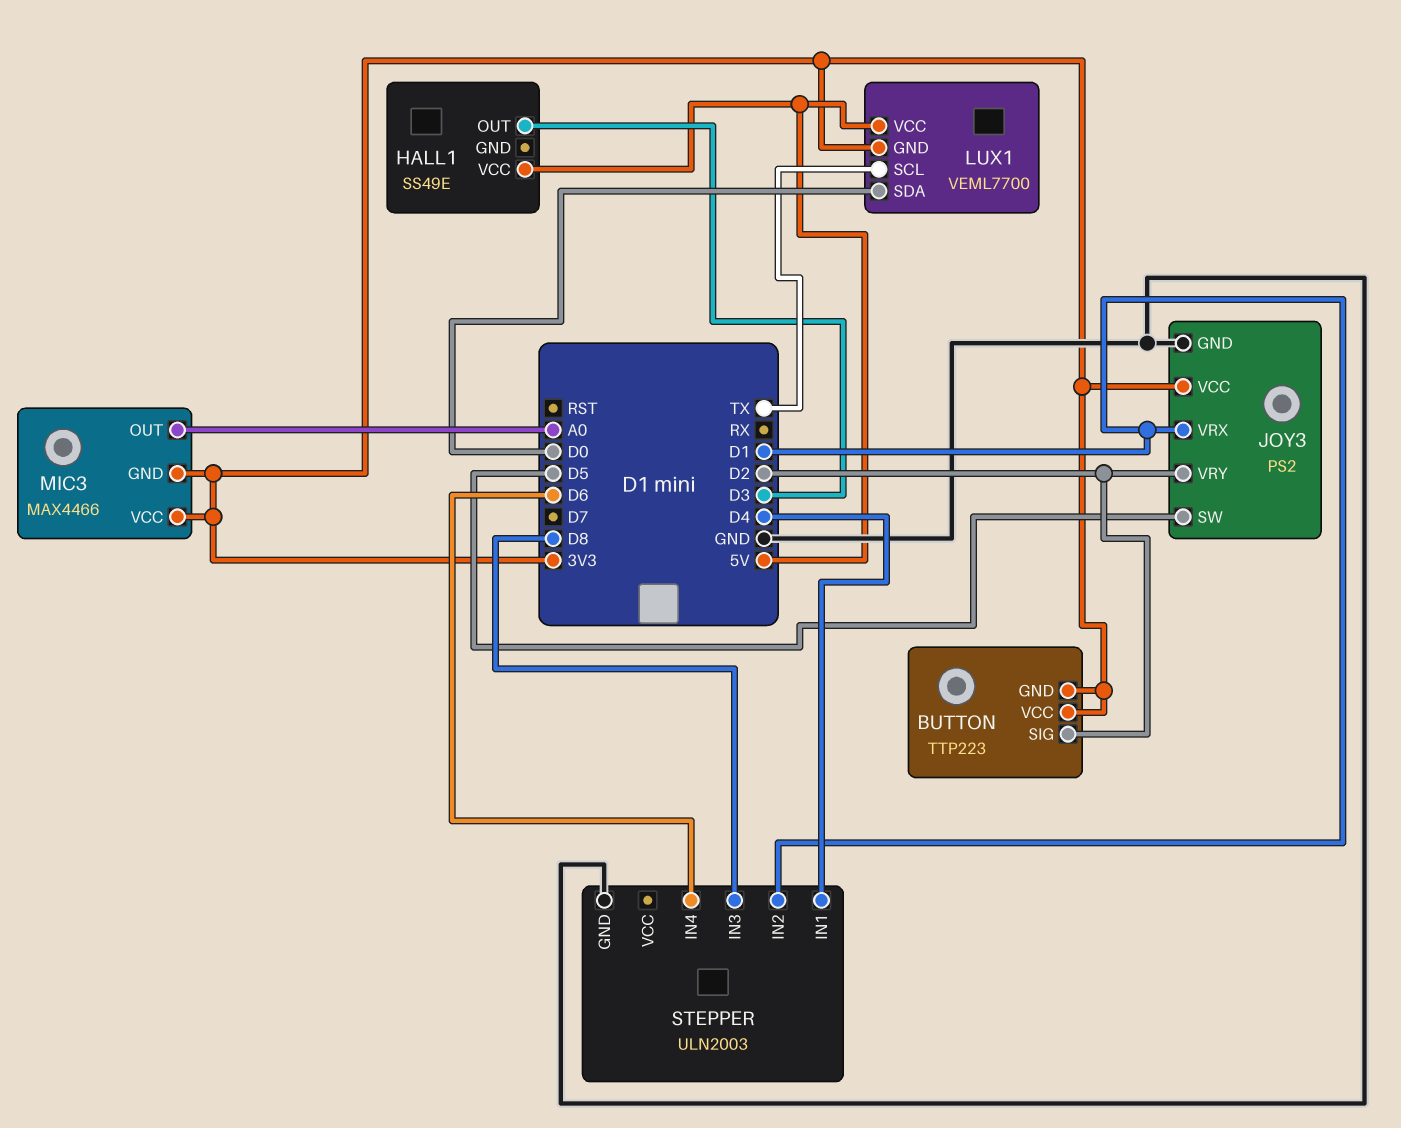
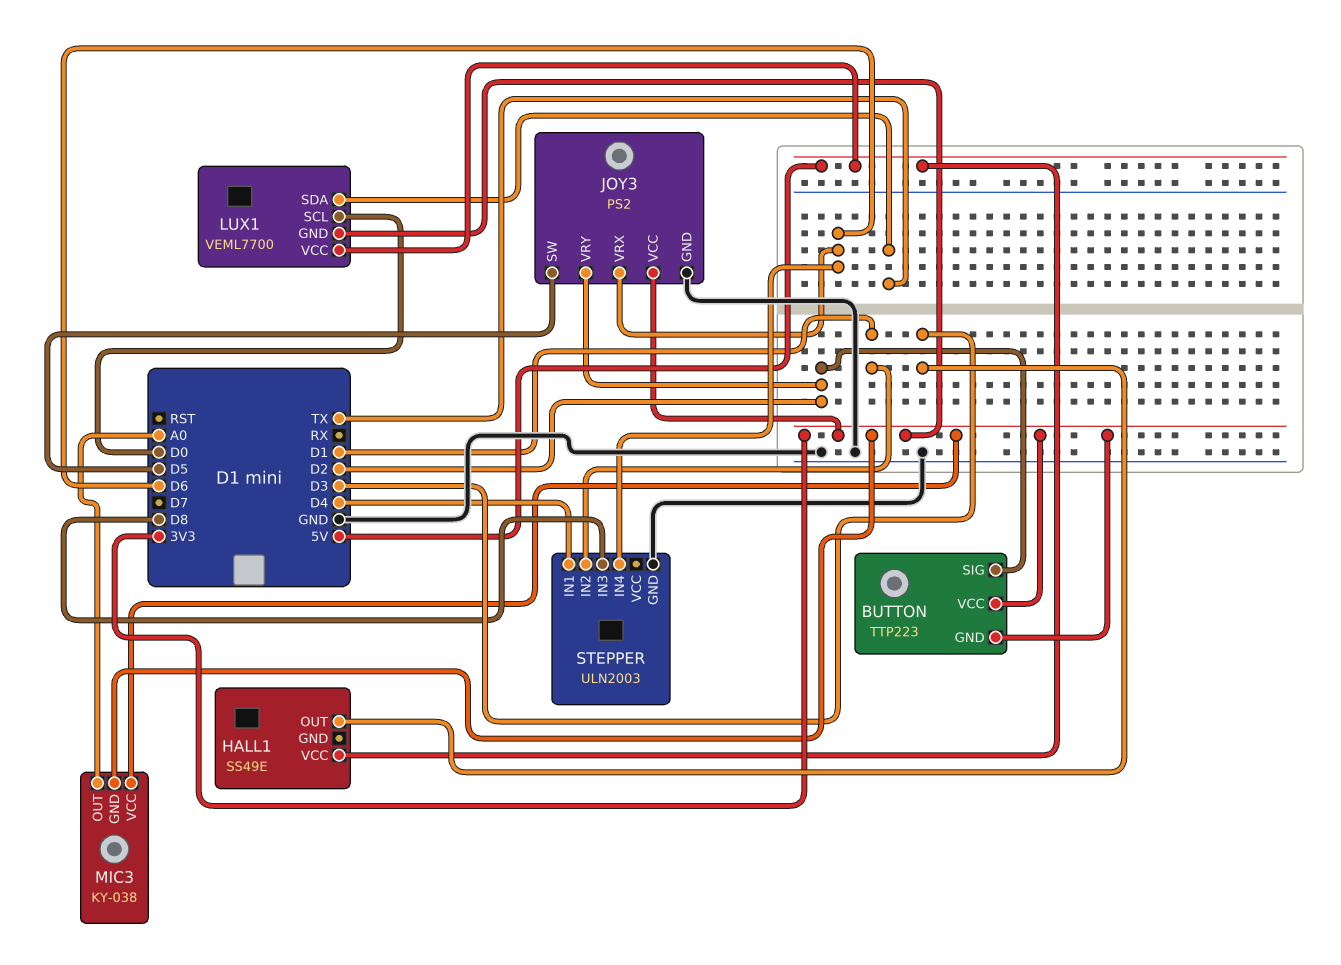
JOY3 pin VRX: D1 -> D6
LUX1 pin SCL: TX -> D0
LUX1 pin SDA: D0 -> TX
MIC3: MAX4466 -> KY-038

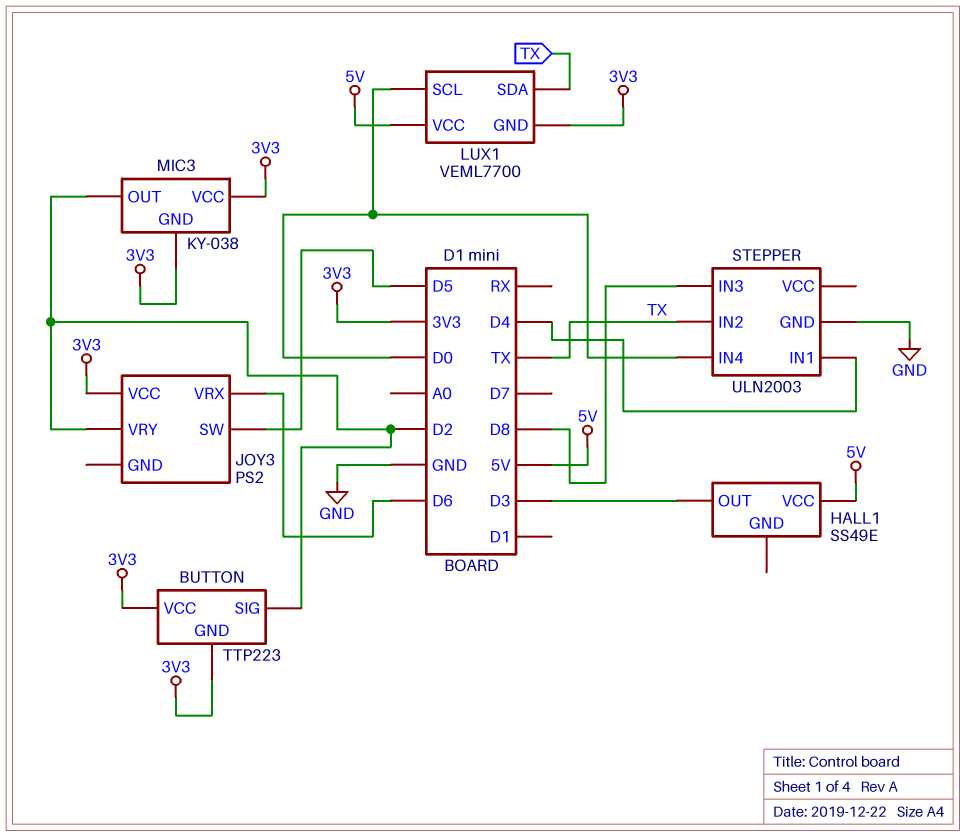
JOY3 pin GND: GND -> none
MIC3 pin OUT: A0 -> D2
STEPPER pin IN2: D1 -> TX
STEPPER pin IN4: D6 -> D0

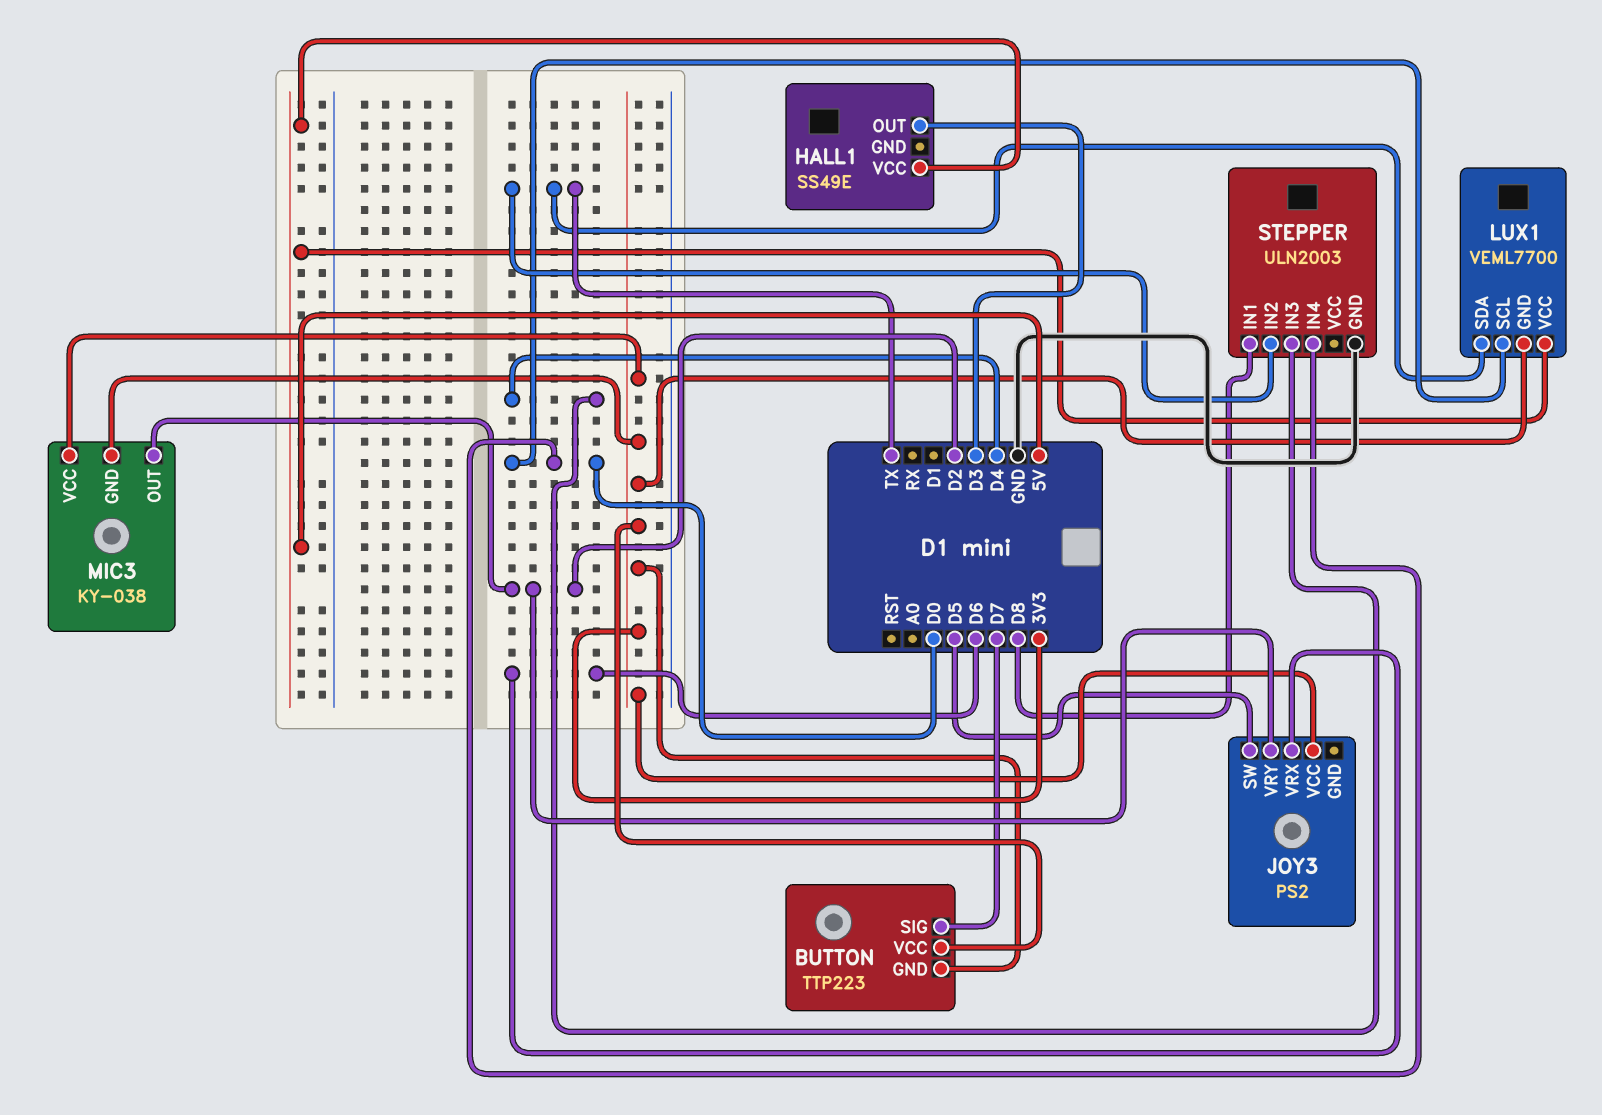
BUTTON pin SIG: D2 -> D7
STEPPER pin IN1: D4 -> D8
STEPPER pin IN3: D8 -> D4

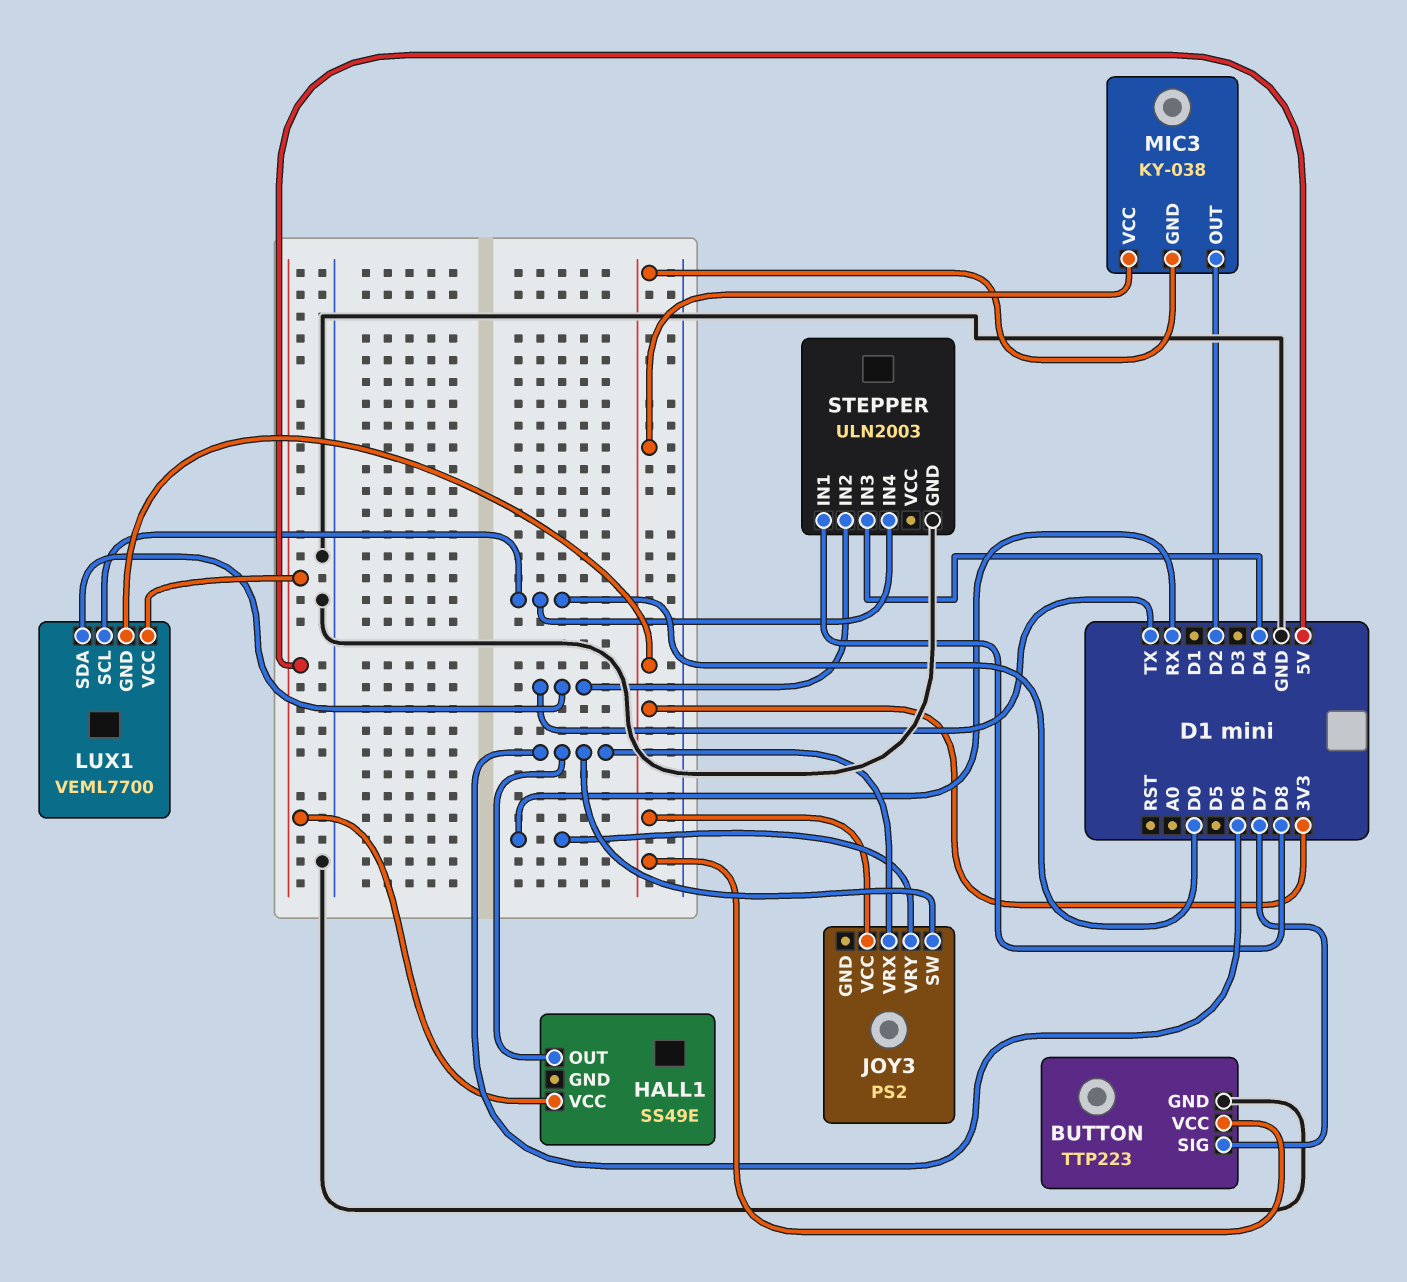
BUTTON pin GND: 3V3 -> GND
HALL1 pin OUT: D3 -> D6
JOY3 pin SW: D5 -> D6
JOY3 pin VRY: D2 -> RX

